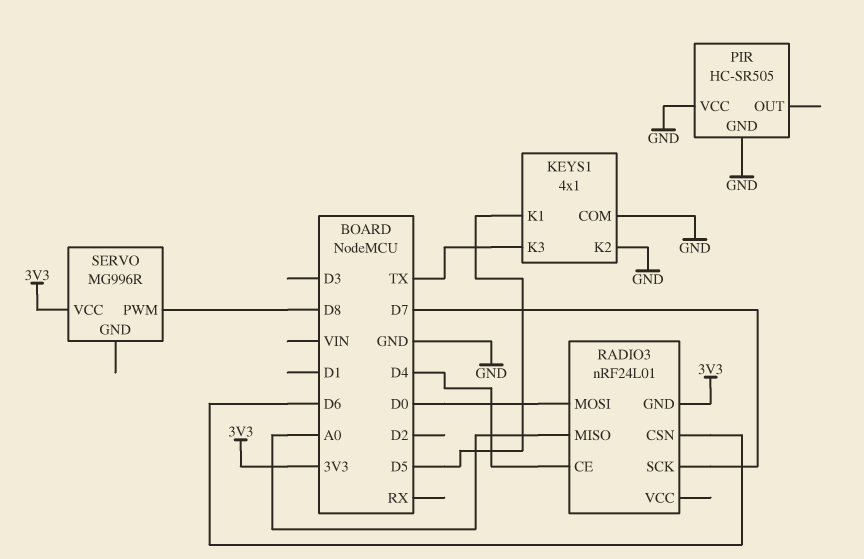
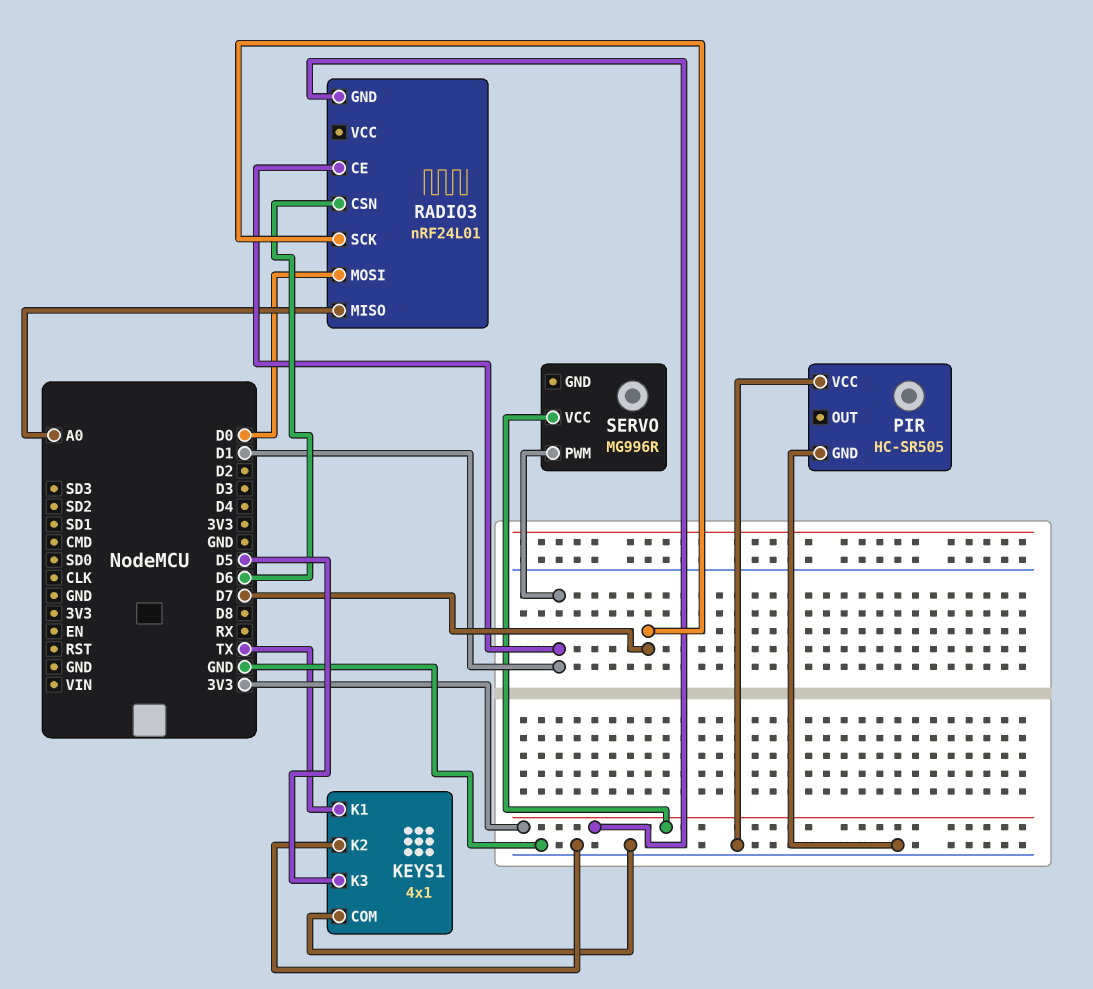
KEYS1 pin K1: D5 -> TX
KEYS1 pin K3: TX -> D5
RADIO3 pin CE: D4 -> D1
SERVO pin PWM: D8 -> D1

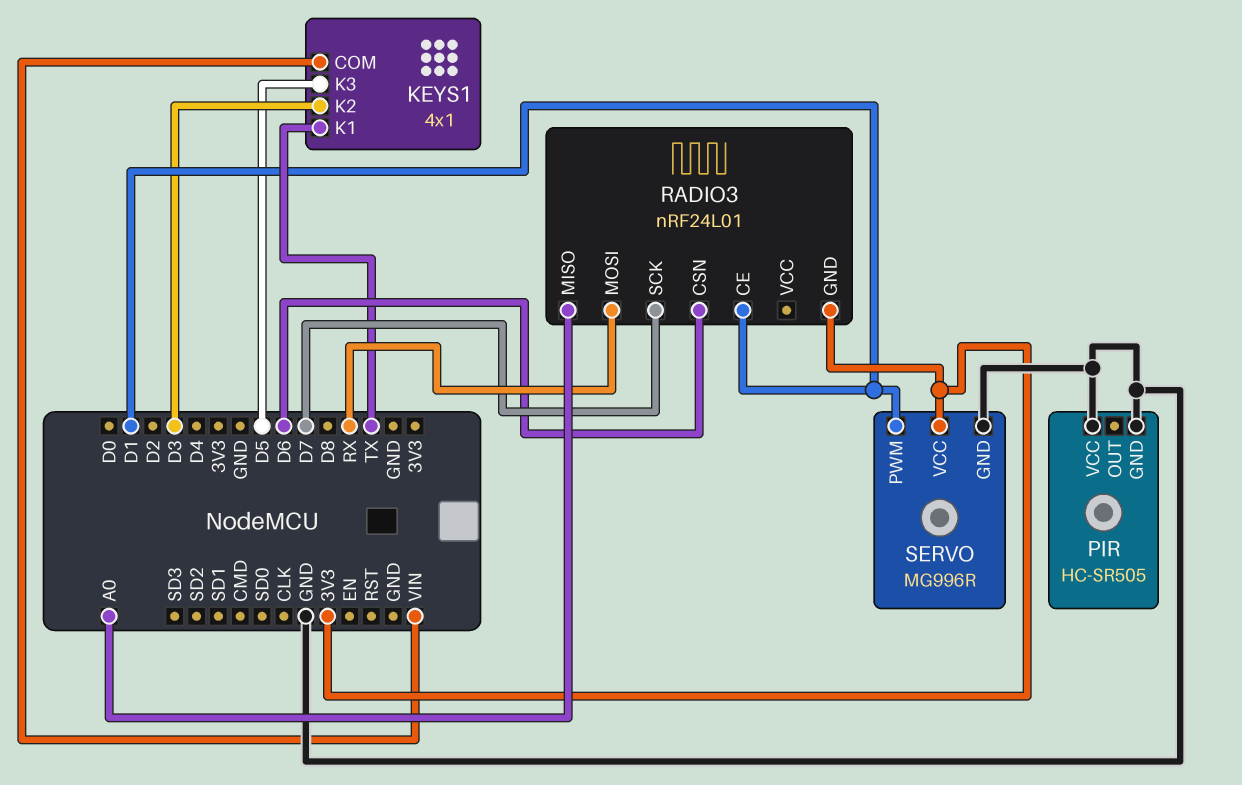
KEYS1 pin COM: GND -> VIN
KEYS1 pin K2: GND -> D3
RADIO3 pin MOSI: D0 -> RX
SERVO pin GND: none -> GND

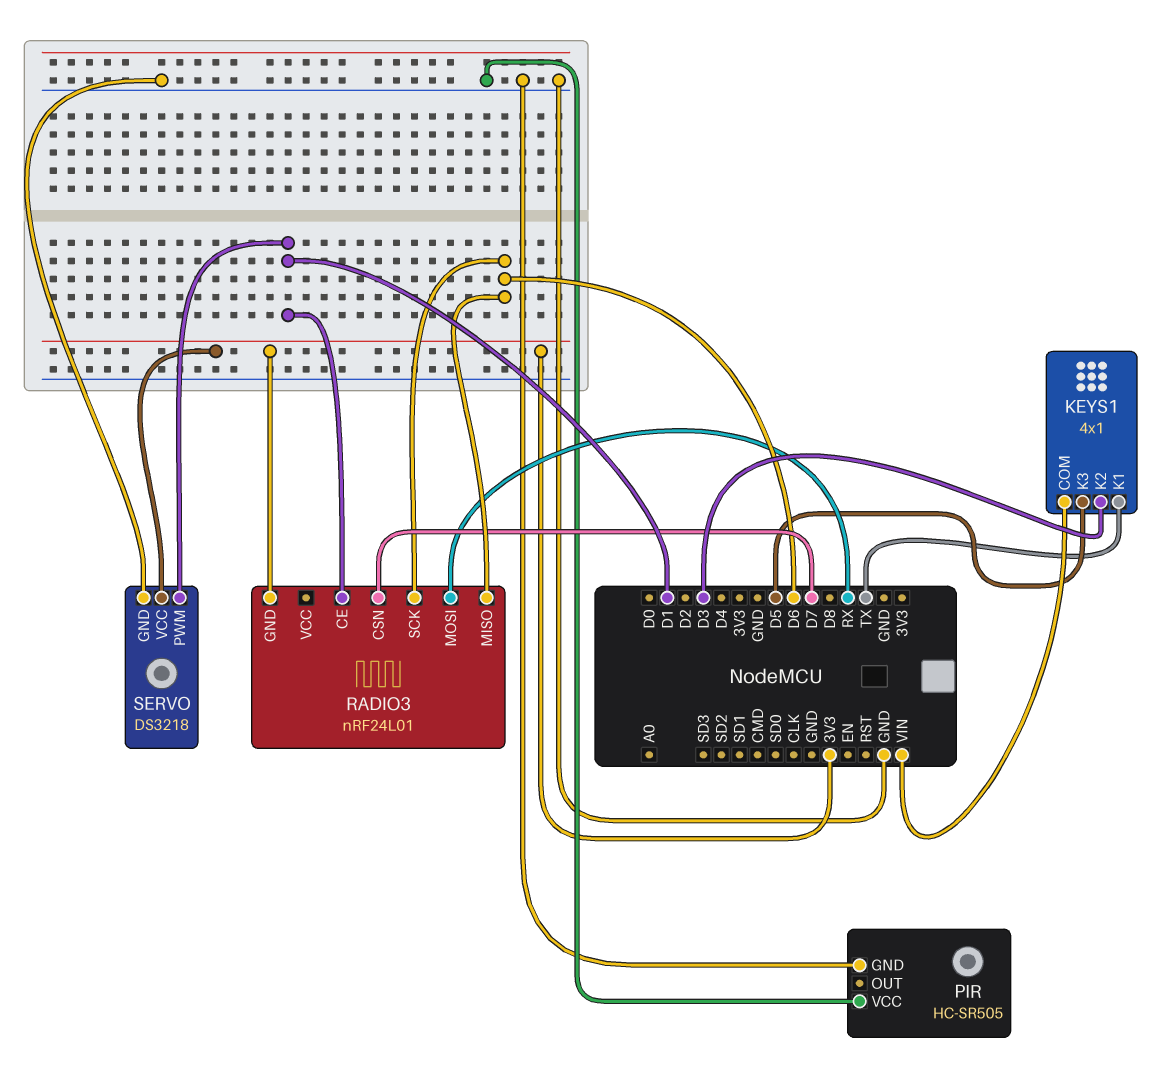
RADIO3 pin CSN: D6 -> D7
RADIO3 pin MISO: A0 -> D6
RADIO3 pin SCK: D7 -> D6
SERVO: MG996R -> DS3218

